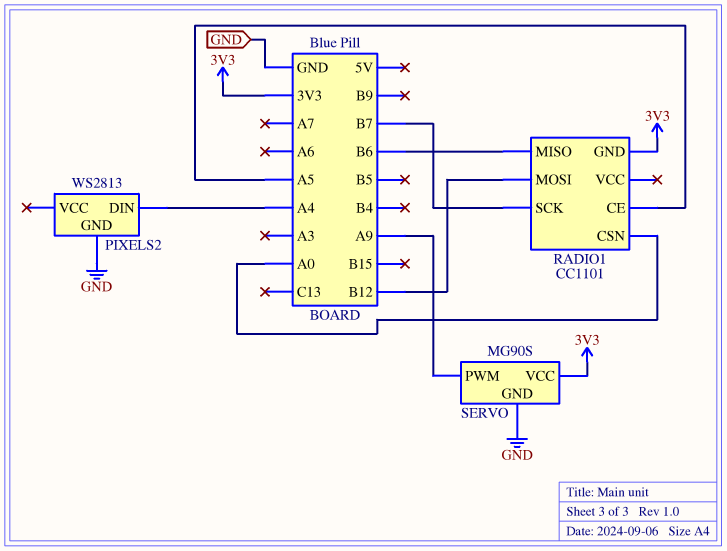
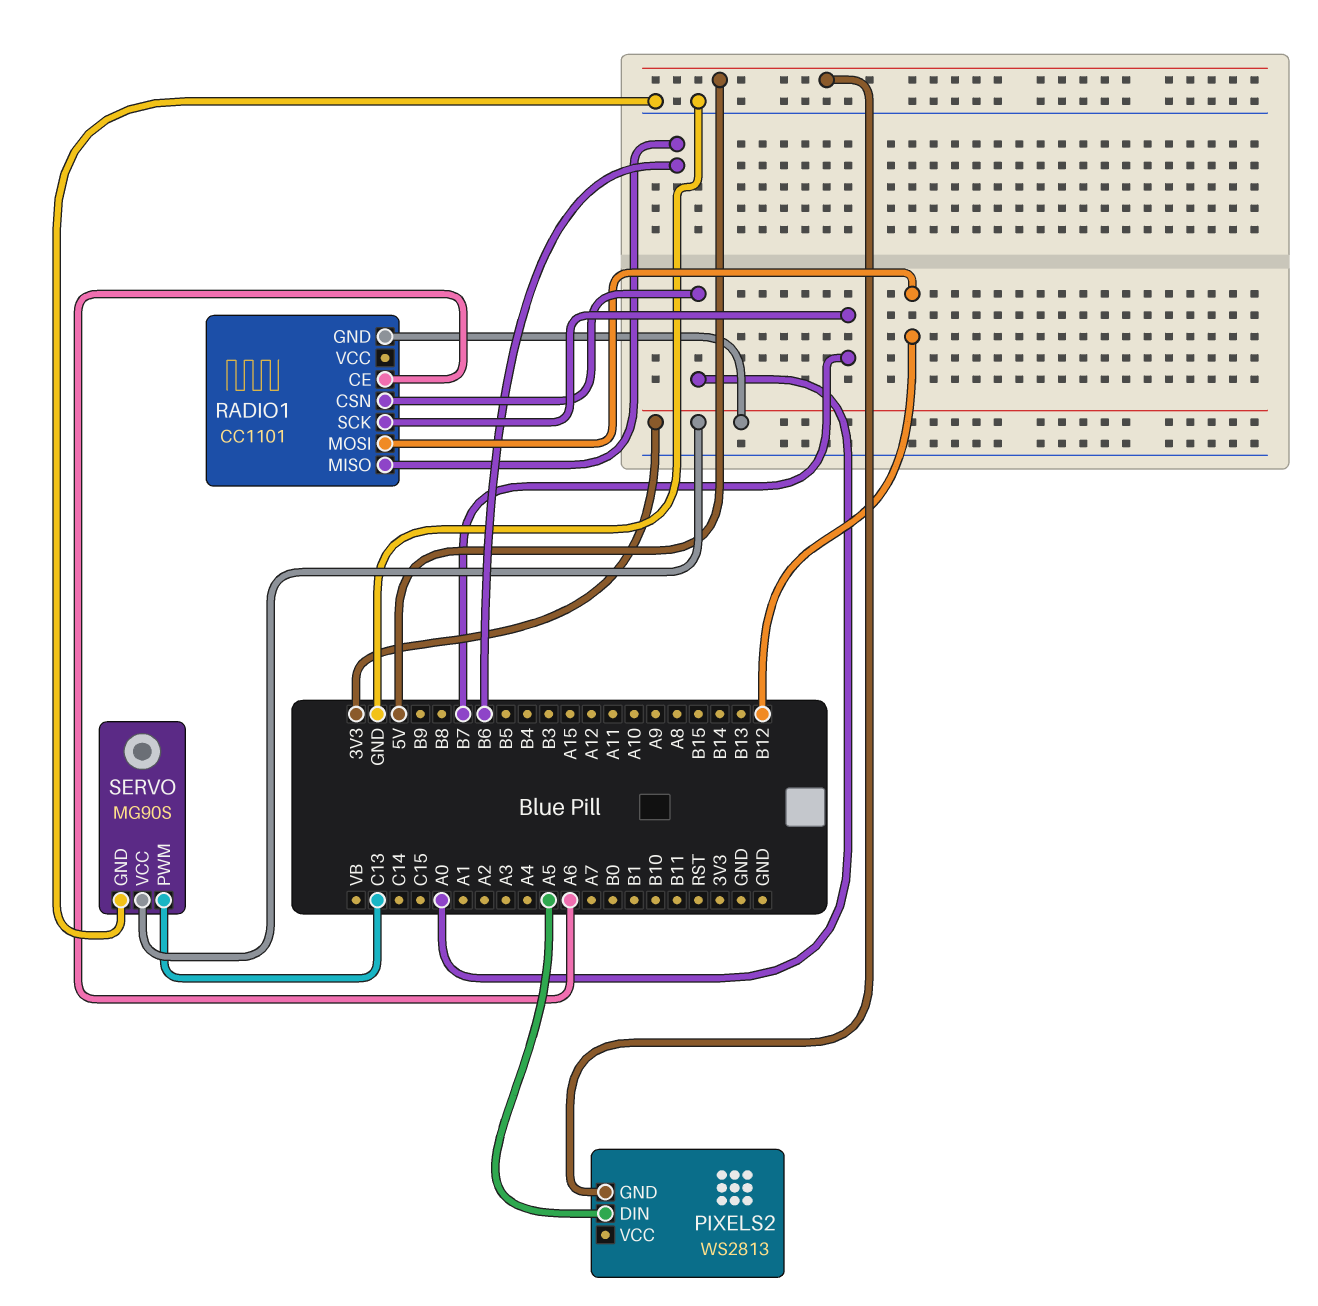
PIXELS2 pin DIN: A4 -> A5
PIXELS2 pin GND: GND -> 5V
RADIO1 pin CE: A5 -> A6
SERVO pin PWM: A9 -> C13

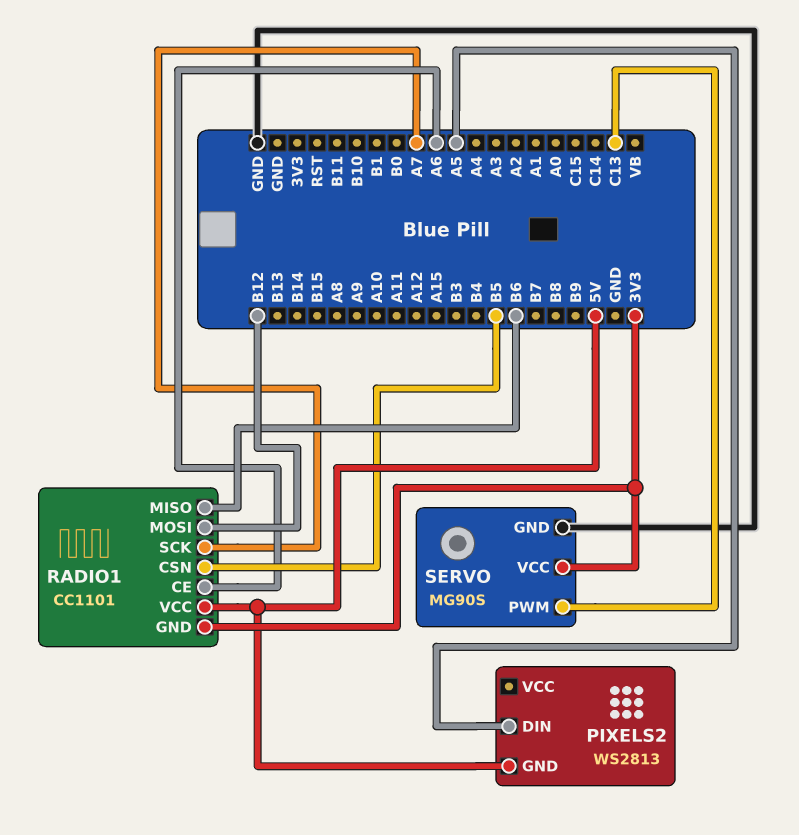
RADIO1 pin CSN: A0 -> B5
RADIO1 pin SCK: B7 -> A7
RADIO1 pin VCC: none -> 5V

